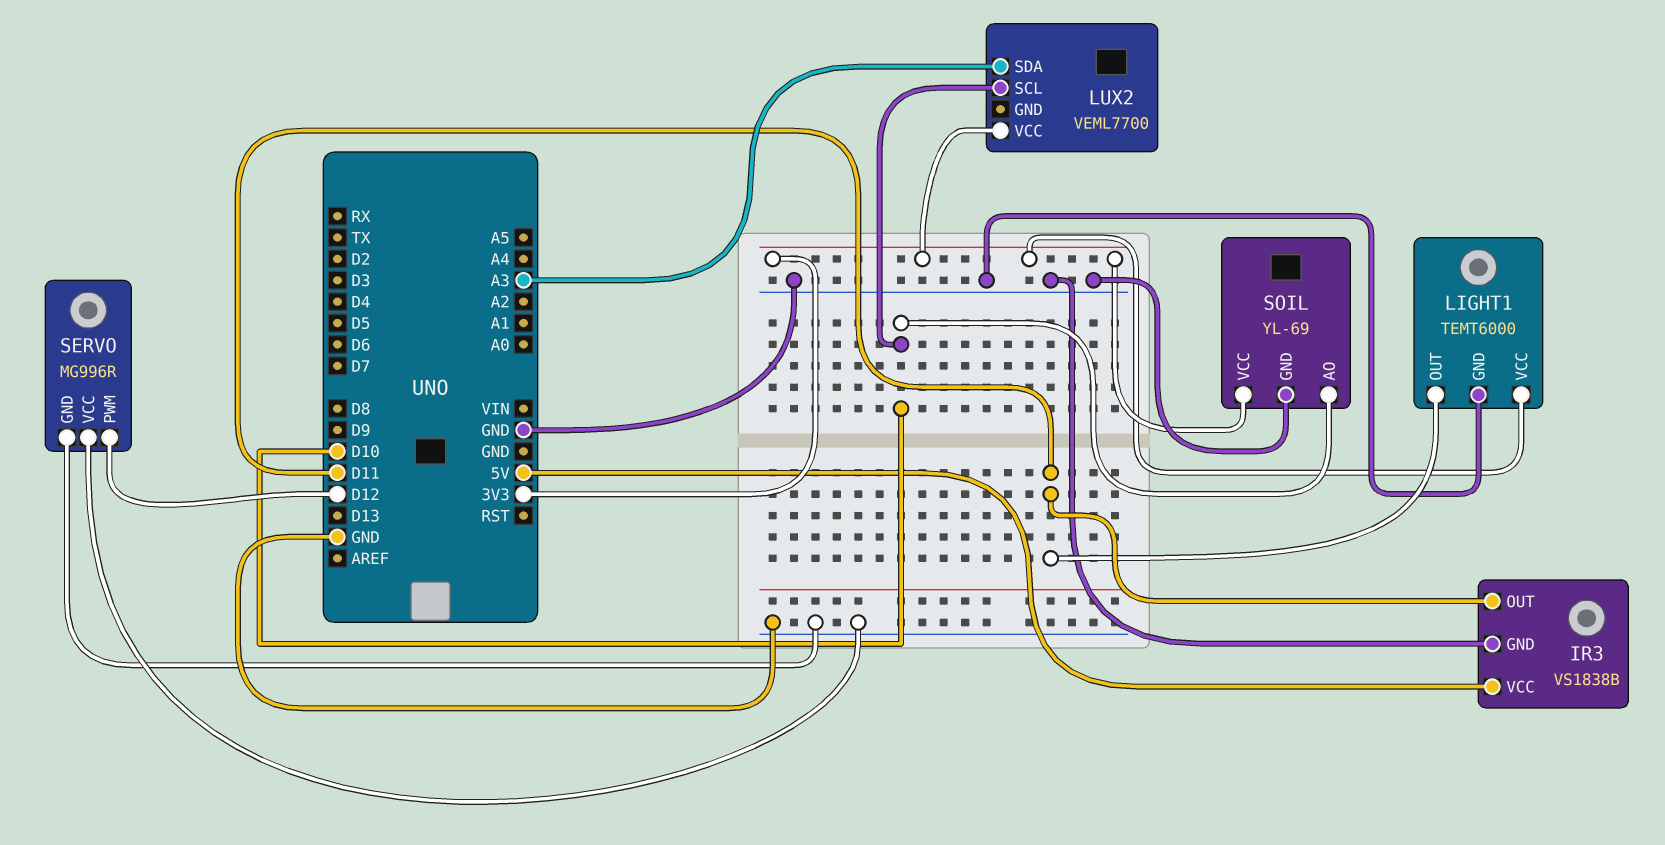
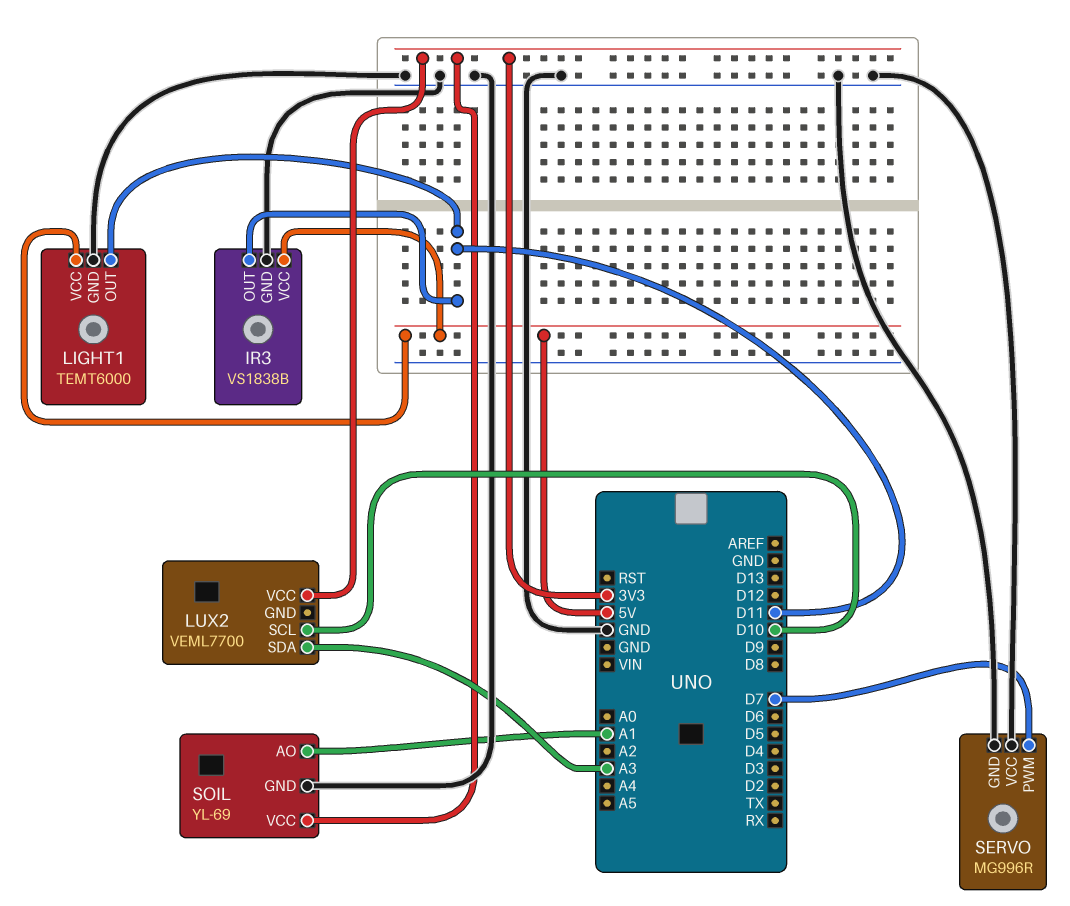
LIGHT1 pin VCC: 3V3 -> 5V
SERVO pin PWM: D12 -> D7
SOIL pin AO: D10 -> A1

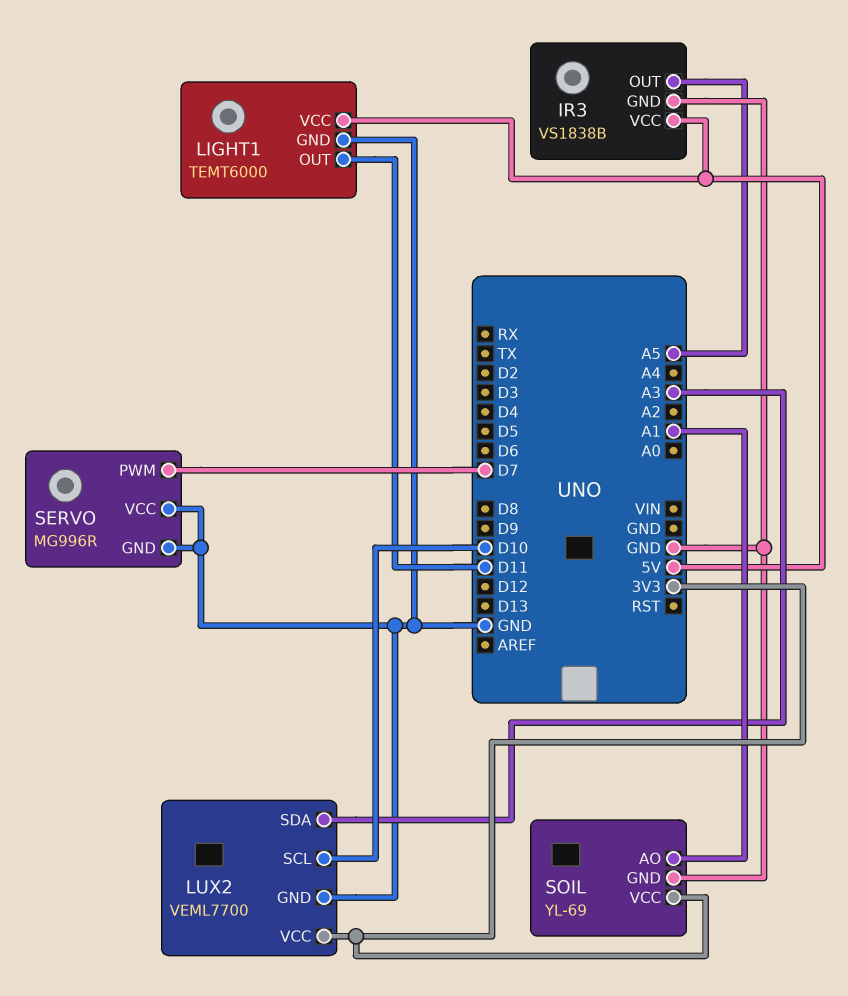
IR3 pin OUT: D11 -> A5
LUX2 pin GND: none -> GND

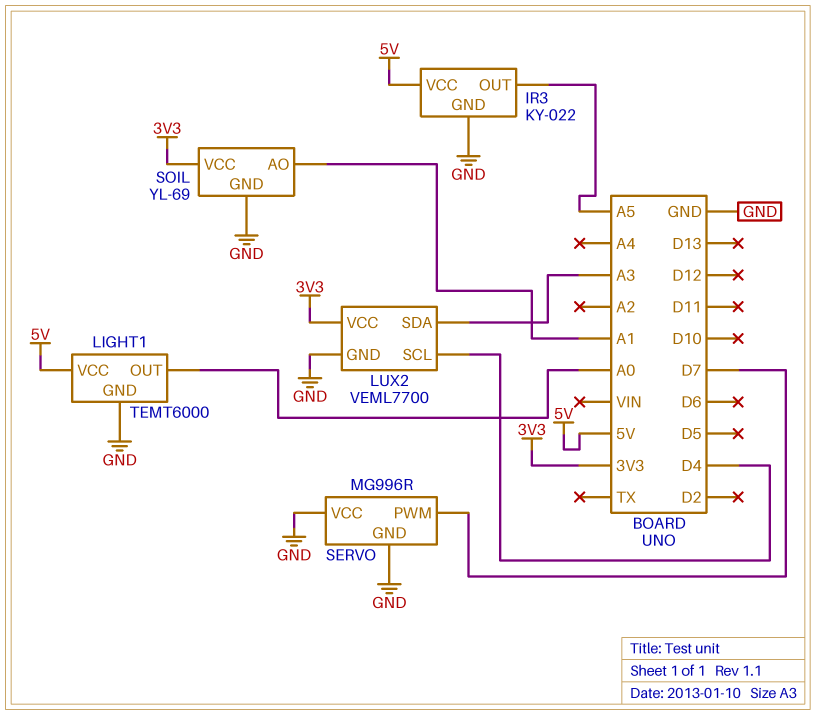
IR3: VS1838B -> KY-022
LIGHT1 pin OUT: D11 -> A0
LUX2 pin SCL: D10 -> D4

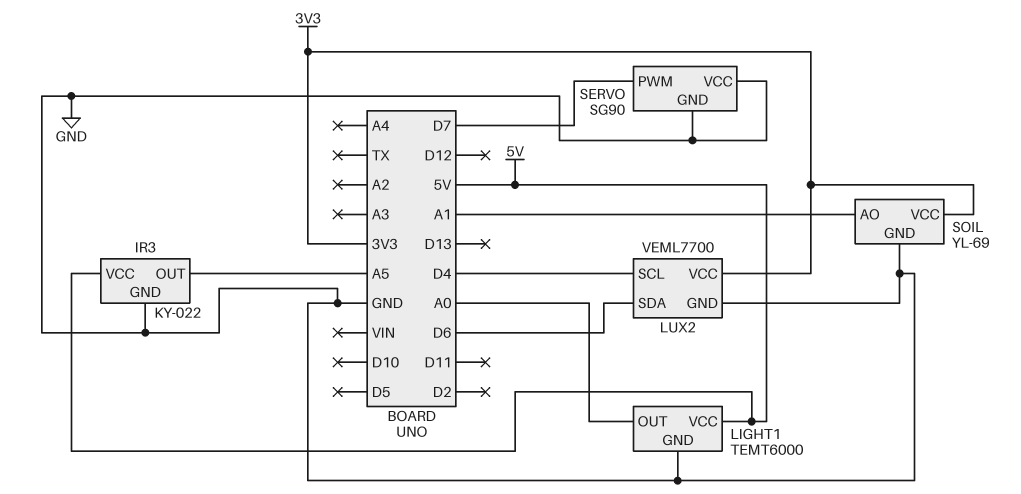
LUX2 pin SDA: A3 -> D6
SERVO: MG996R -> SG90

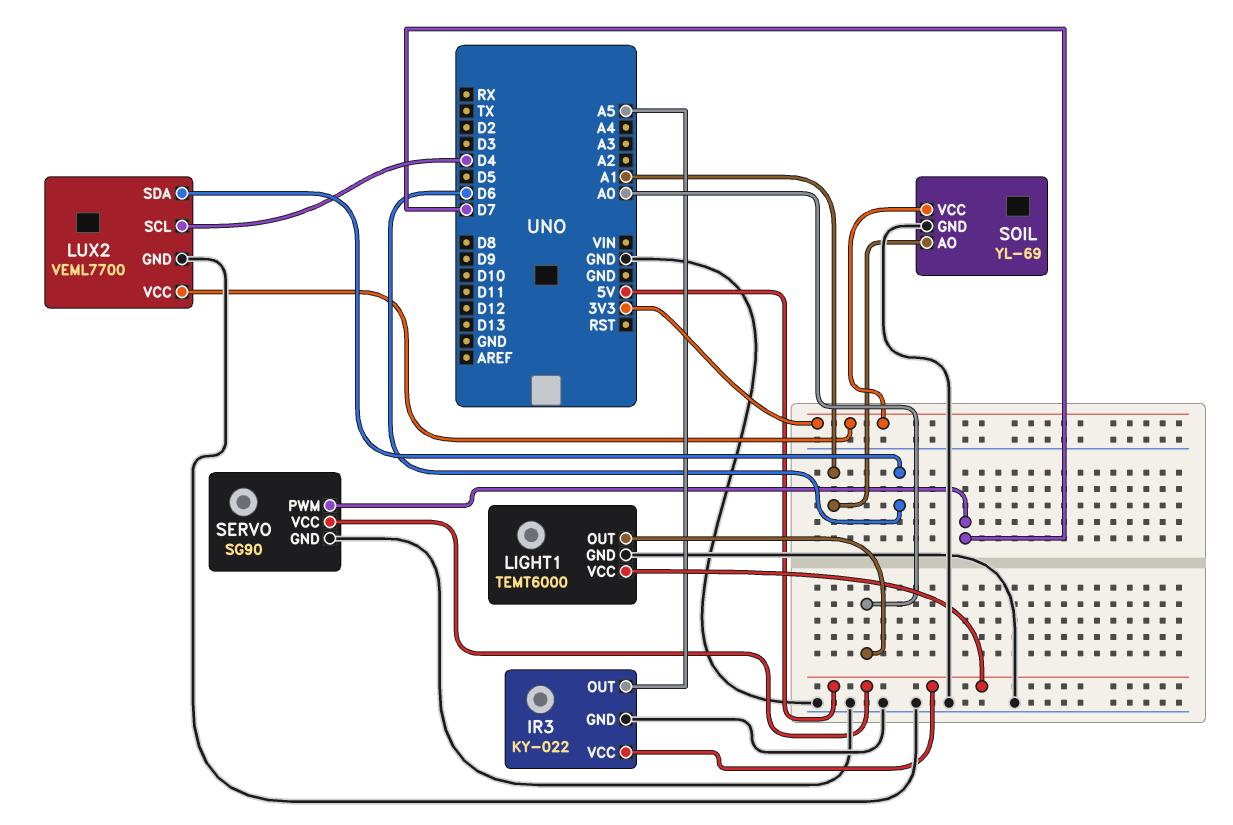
SERVO pin VCC: GND -> 5V

